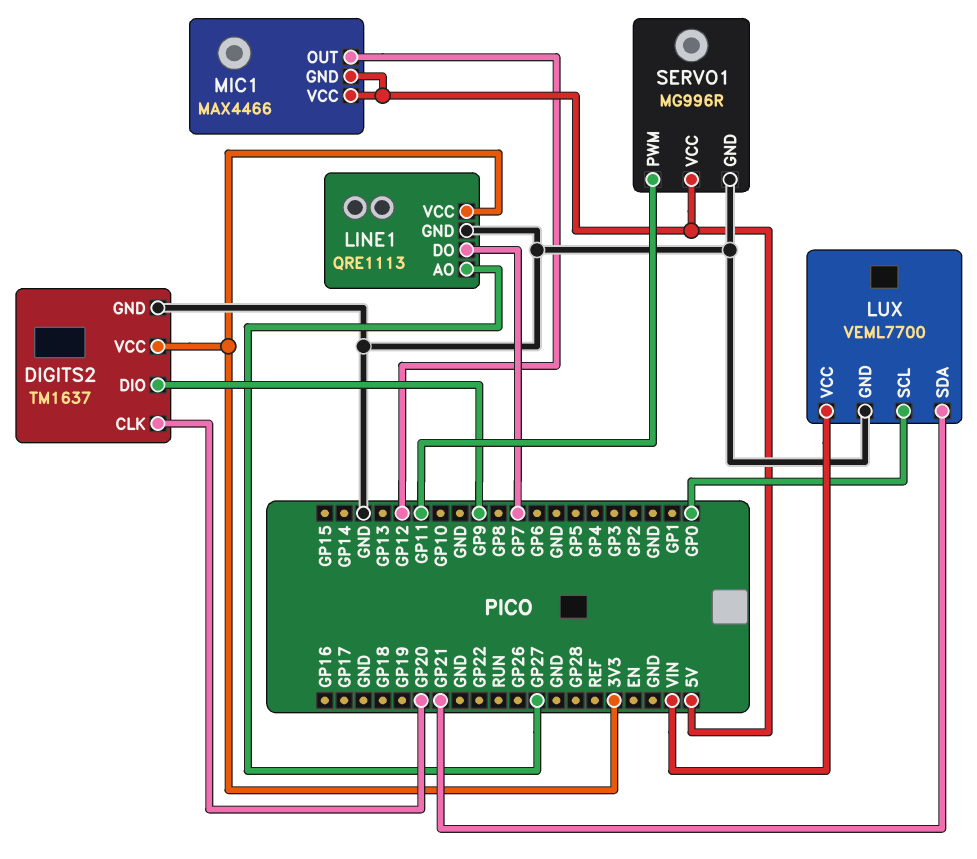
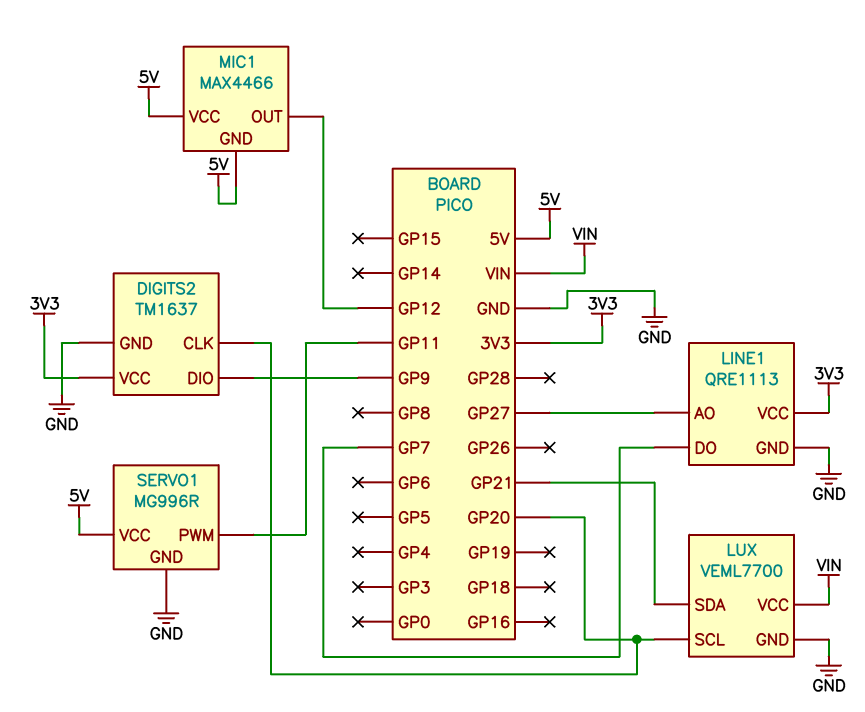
LUX pin SCL: GP0 -> GP20

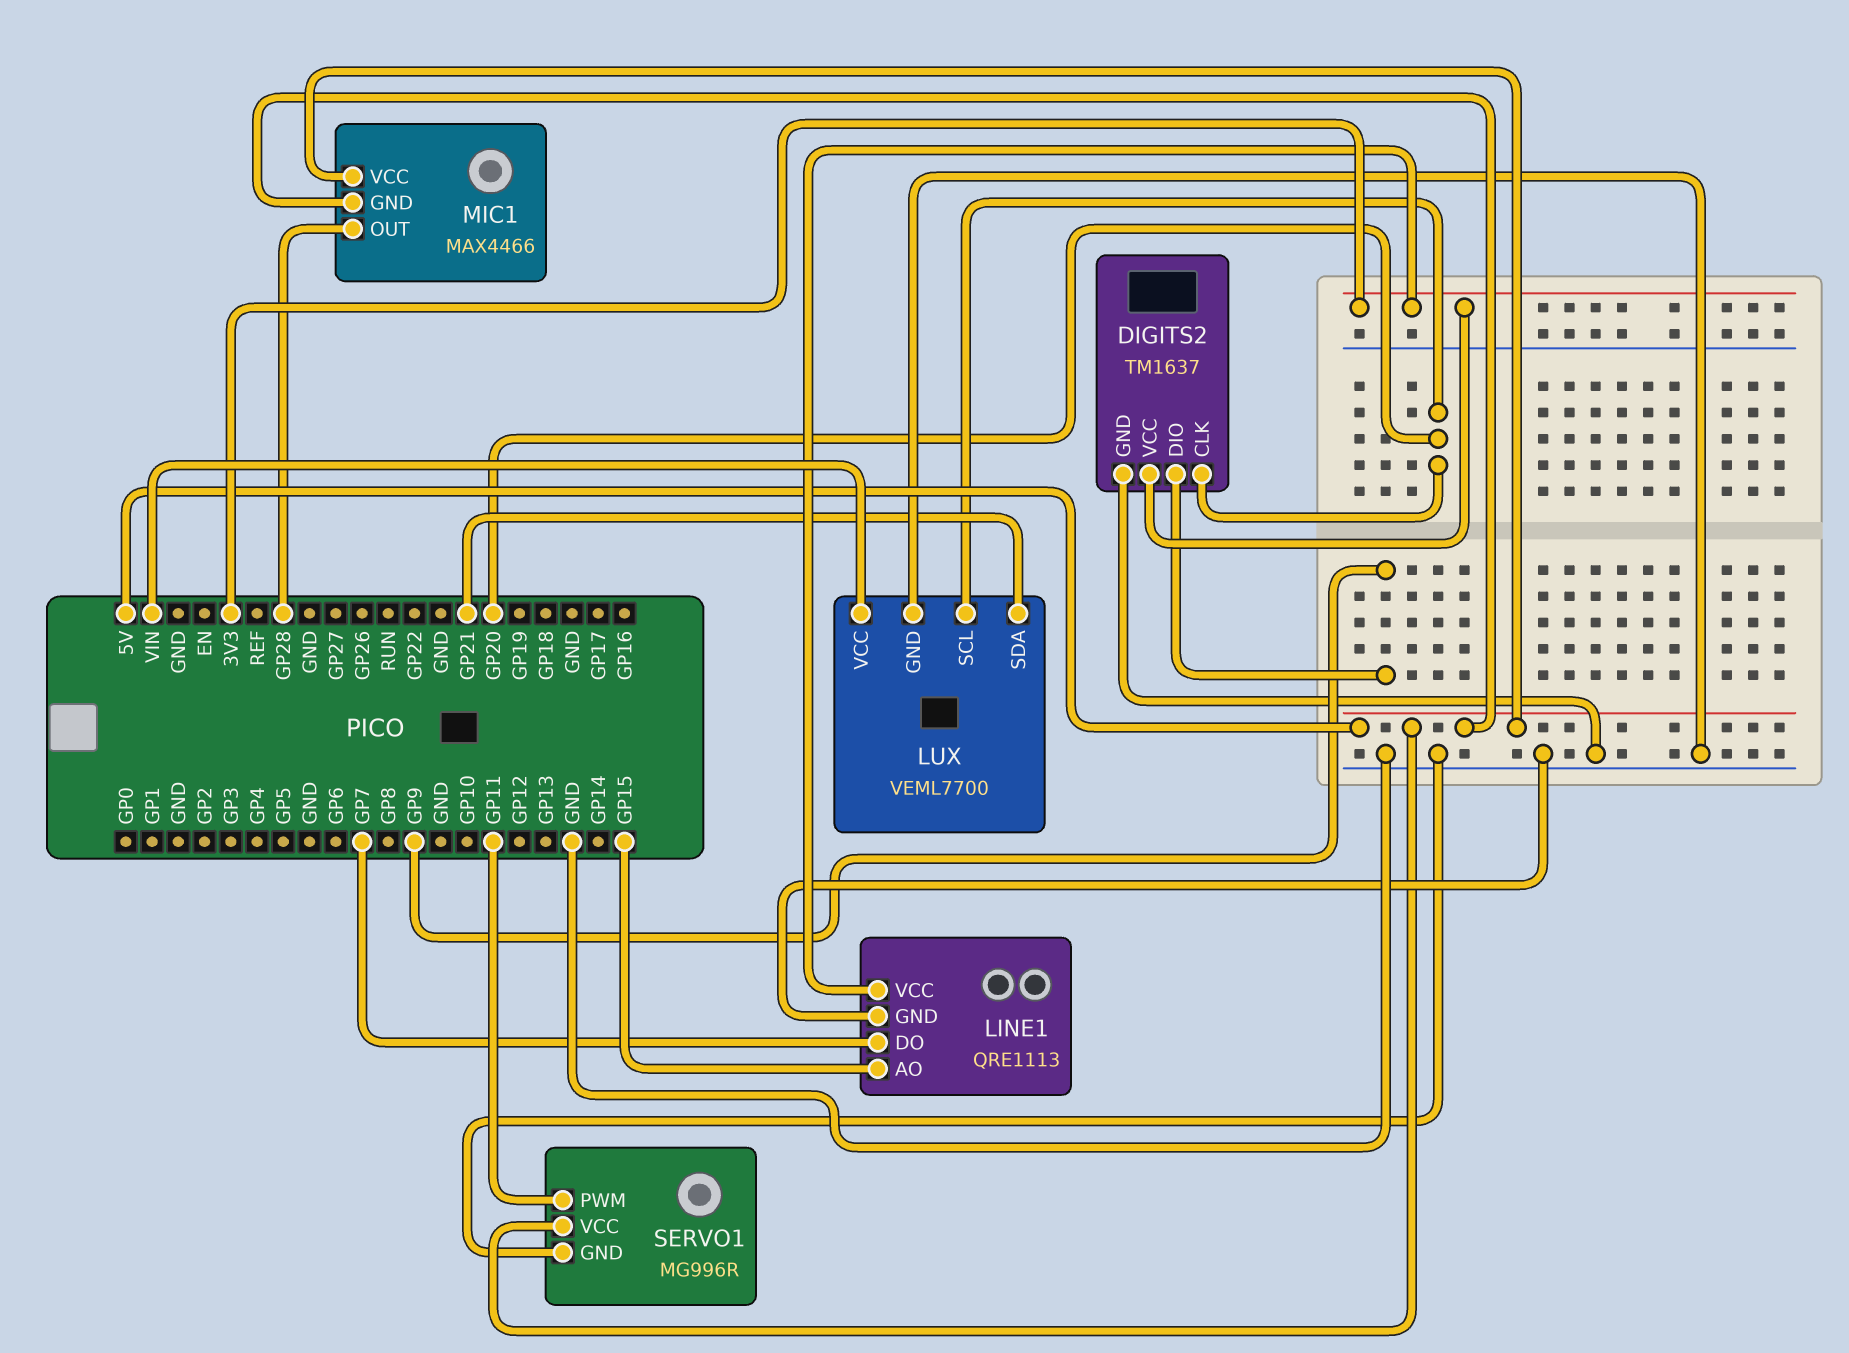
LINE1 pin AO: GP27 -> GP15
MIC1 pin OUT: GP12 -> GP28

